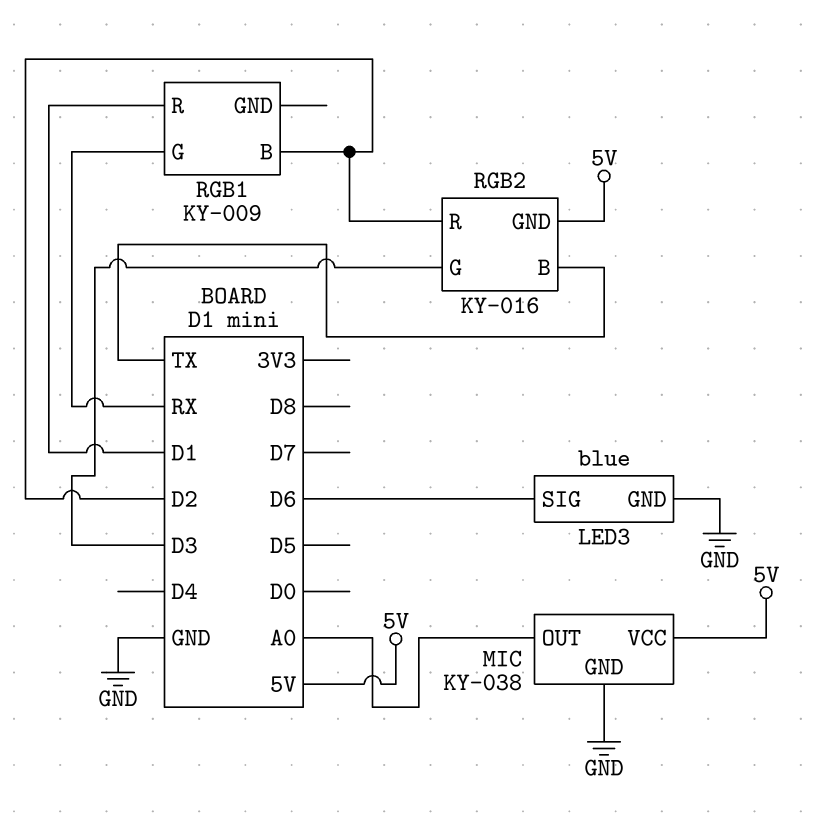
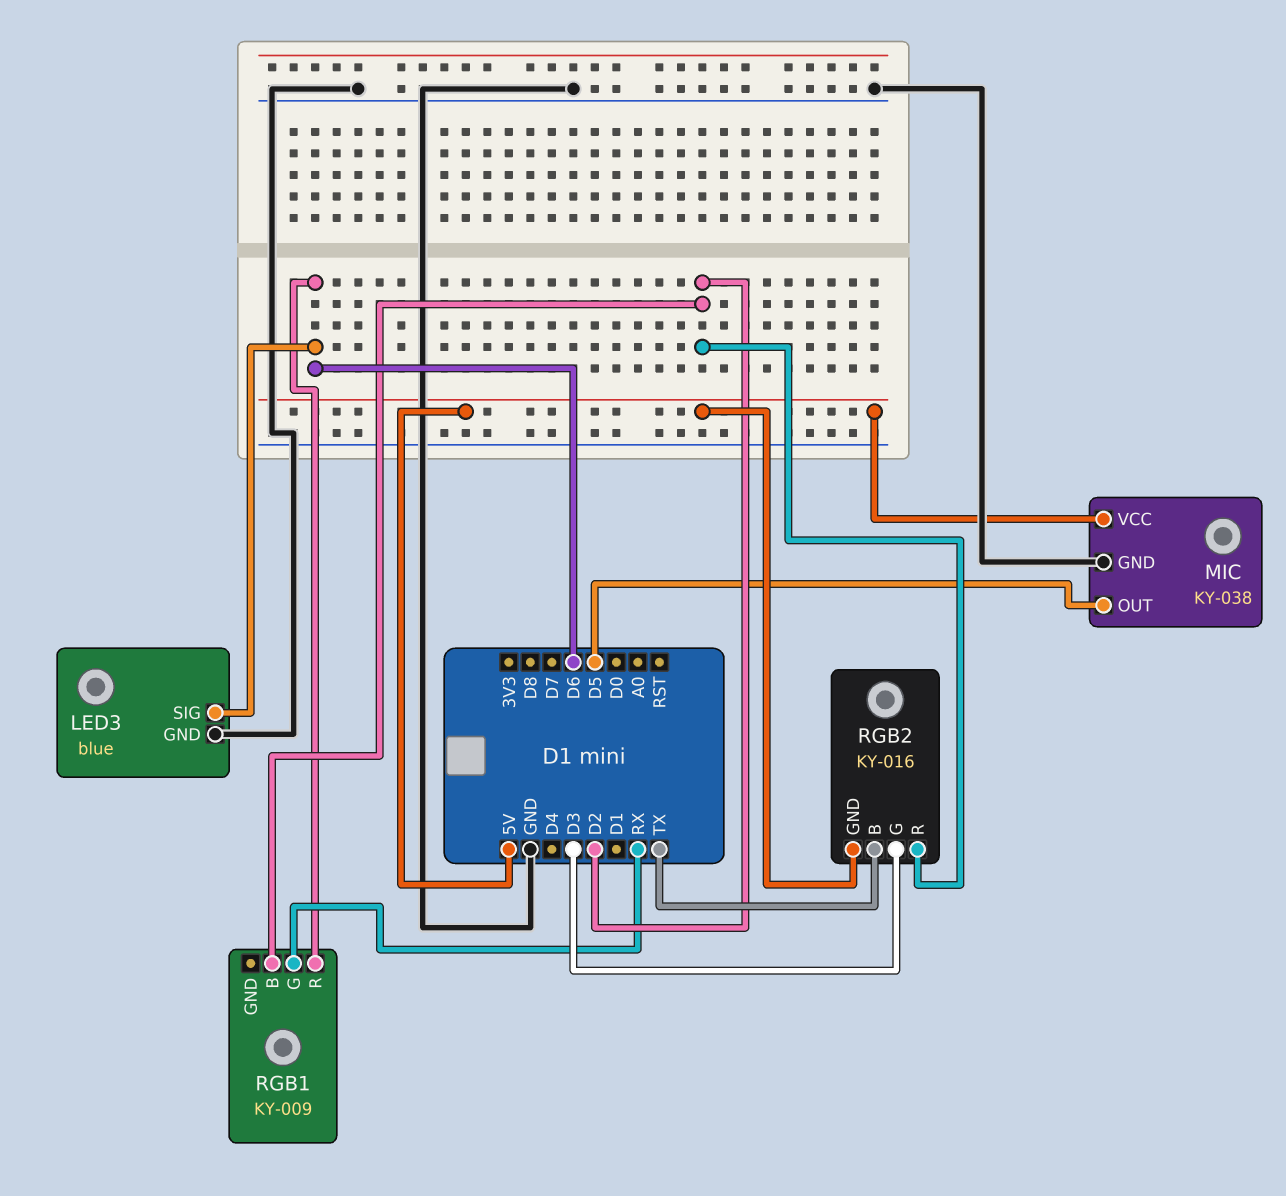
MIC pin OUT: A0 -> D5
RGB1 pin R: D1 -> D6

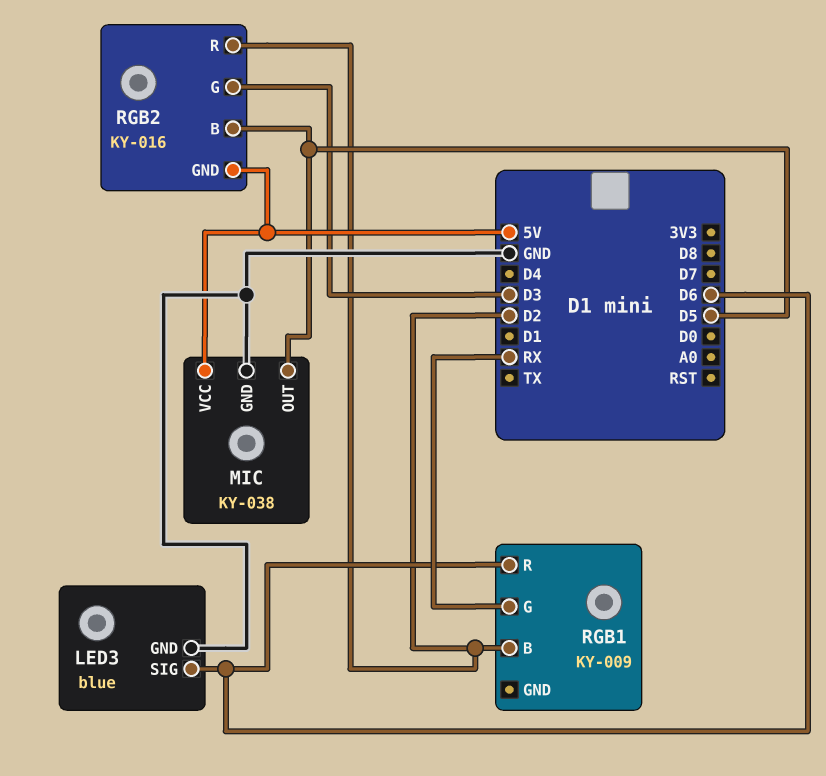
RGB2 pin B: TX -> D5

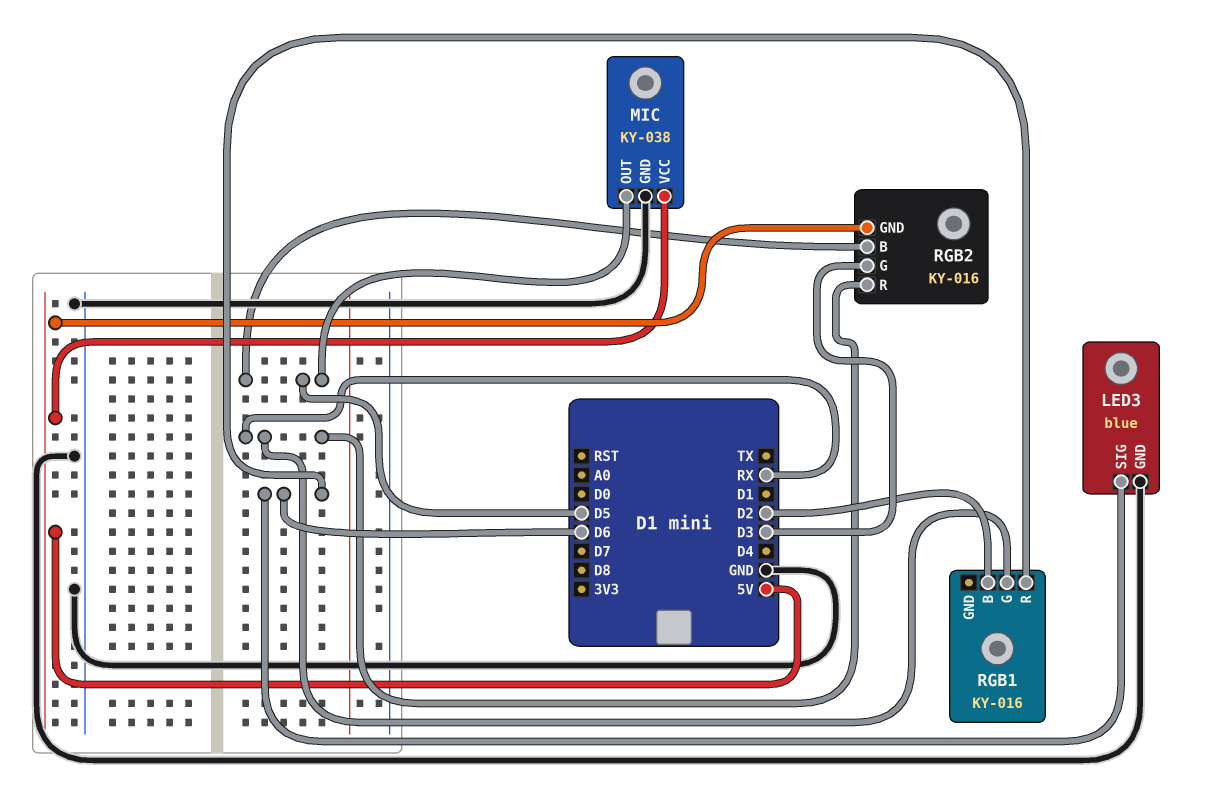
RGB1: KY-009 -> KY-016
RGB2 pin R: D2 -> RX

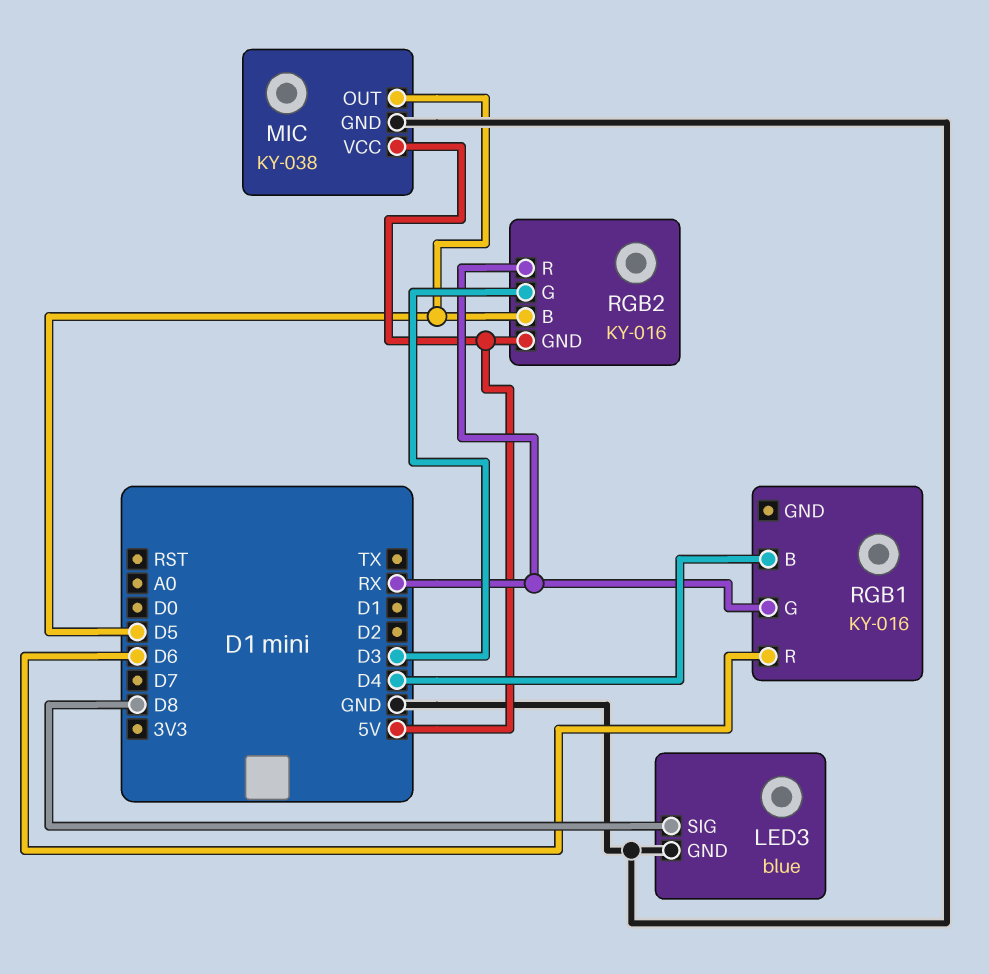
LED3 pin SIG: D6 -> D8
RGB1 pin B: D2 -> D4

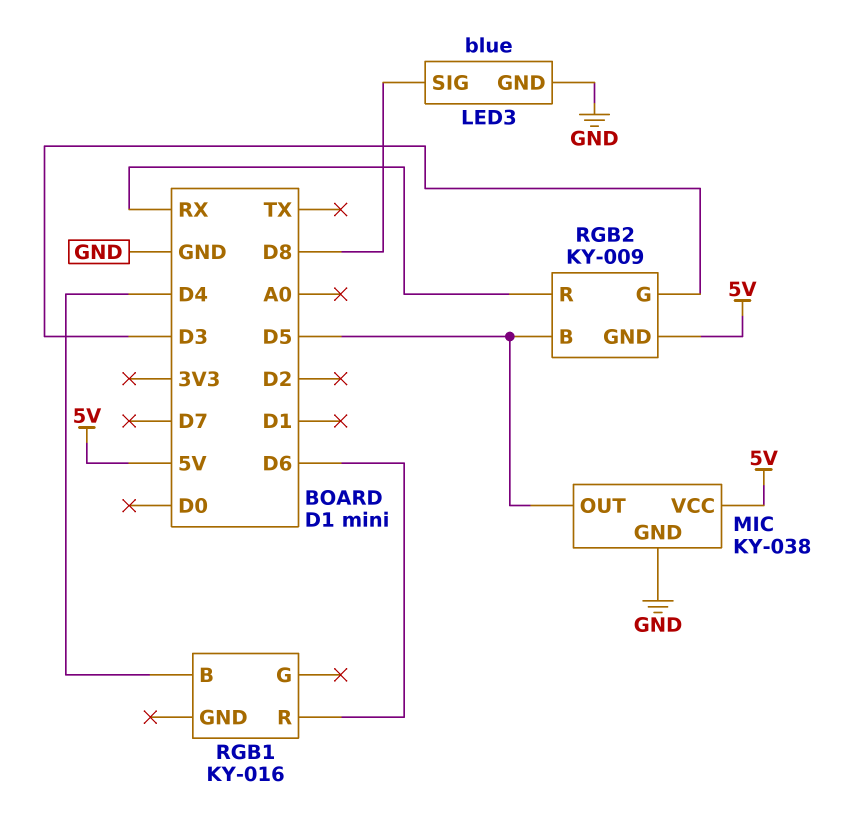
RGB1 pin G: RX -> none
RGB2: KY-016 -> KY-009

